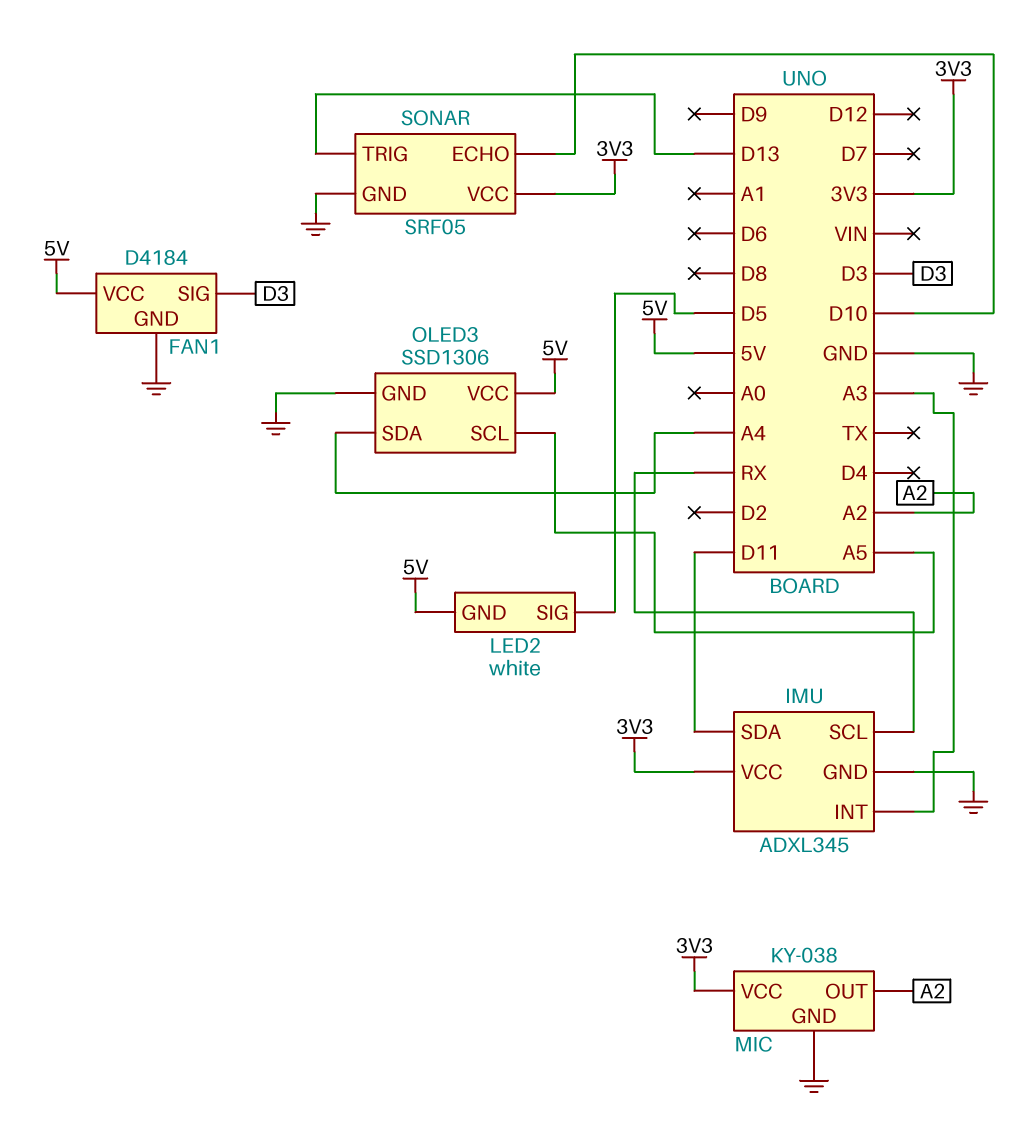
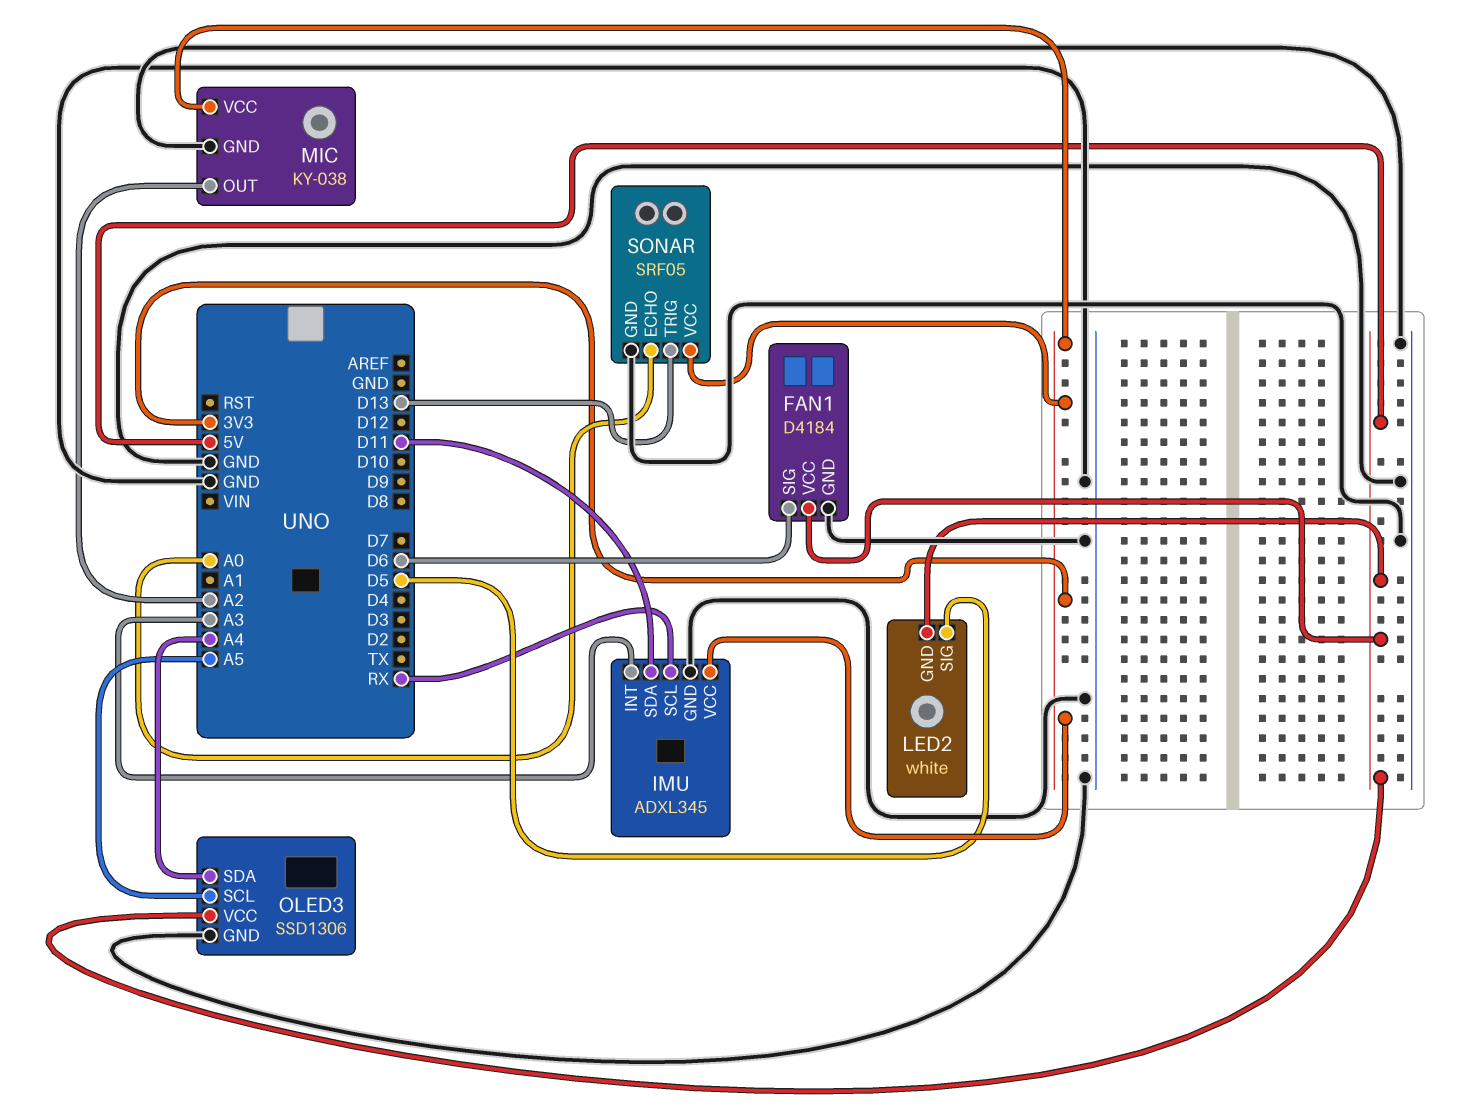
FAN1 pin SIG: D3 -> D6
SONAR pin ECHO: D10 -> A0

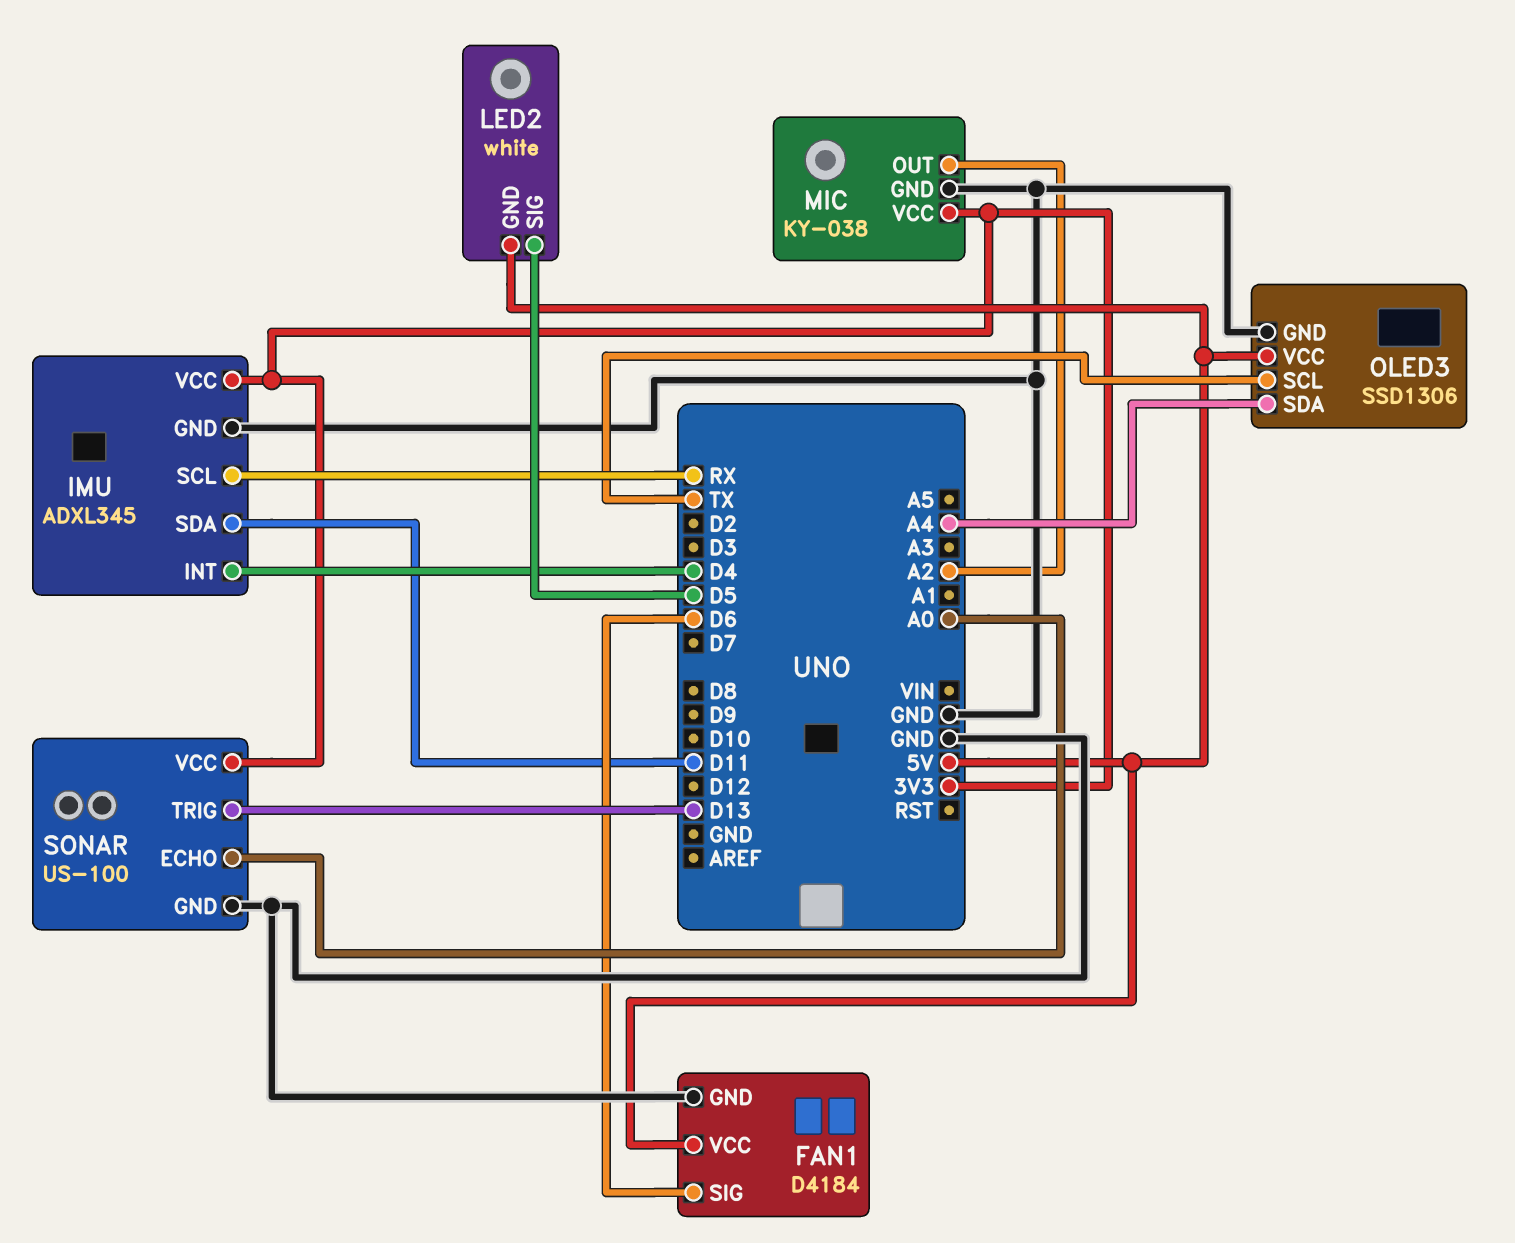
IMU pin INT: A3 -> D4
OLED3 pin SCL: A5 -> TX
SONAR: SRF05 -> US-100

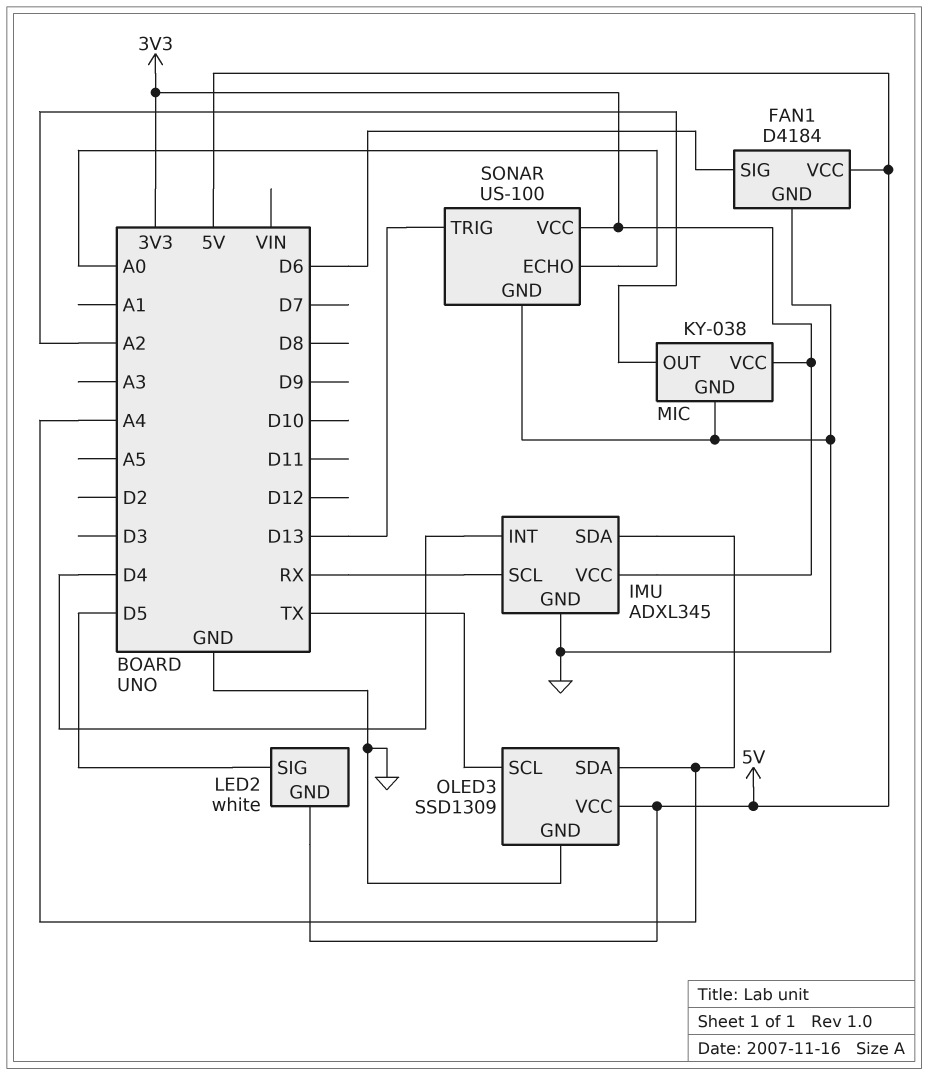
IMU pin SDA: D11 -> A4
OLED3: SSD1306 -> SSD1309

